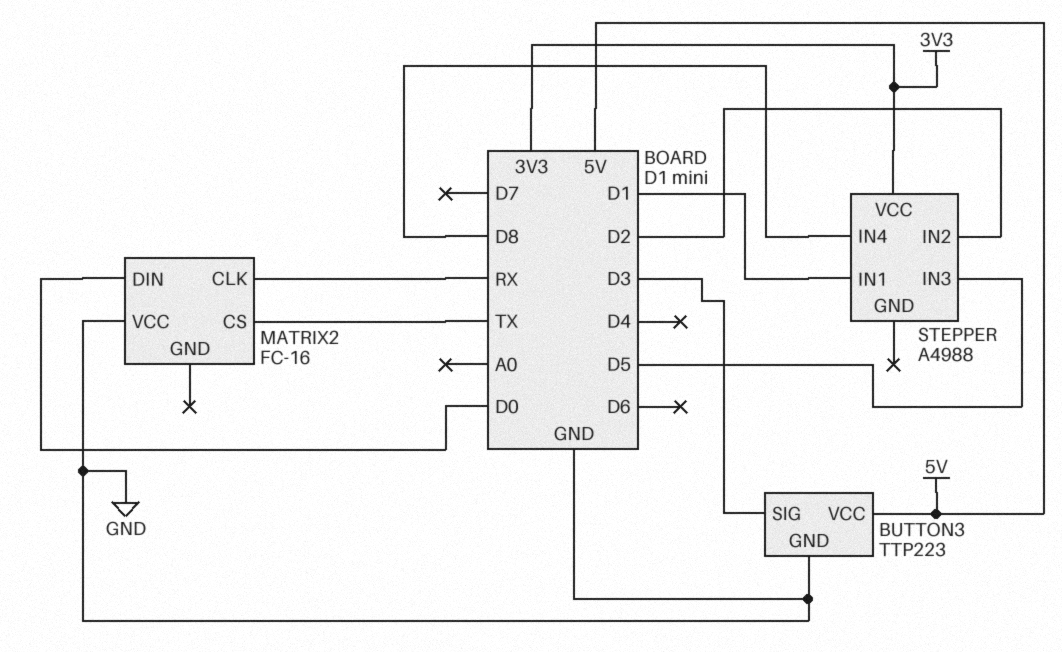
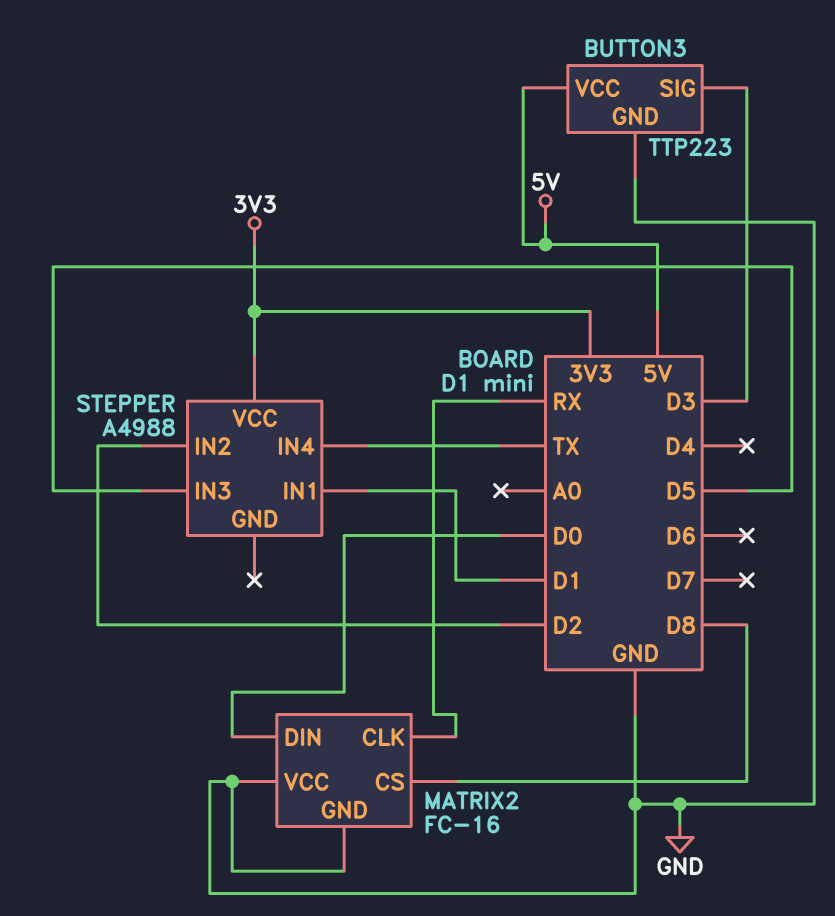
MATRIX2 pin CS: TX -> D8
MATRIX2 pin GND: none -> GND
STEPPER pin IN4: D8 -> TX

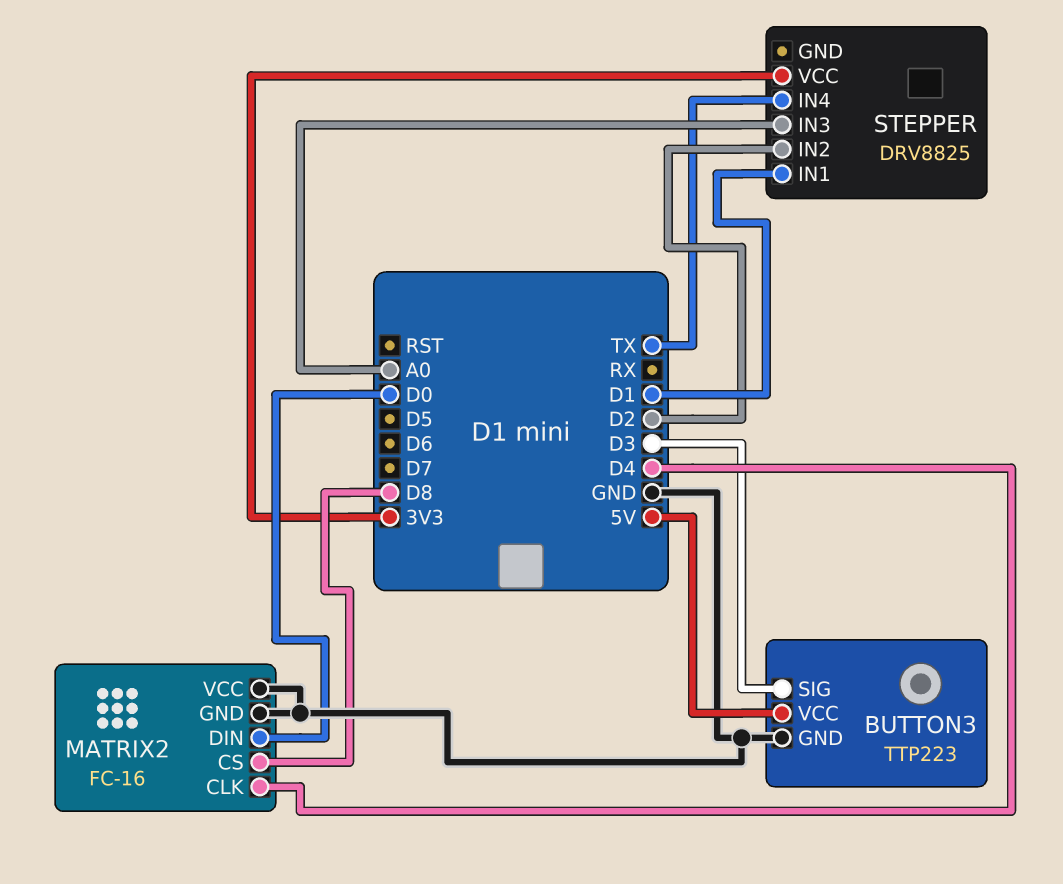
MATRIX2 pin CLK: RX -> D4
STEPPER: A4988 -> DRV8825
STEPPER pin IN3: D5 -> A0

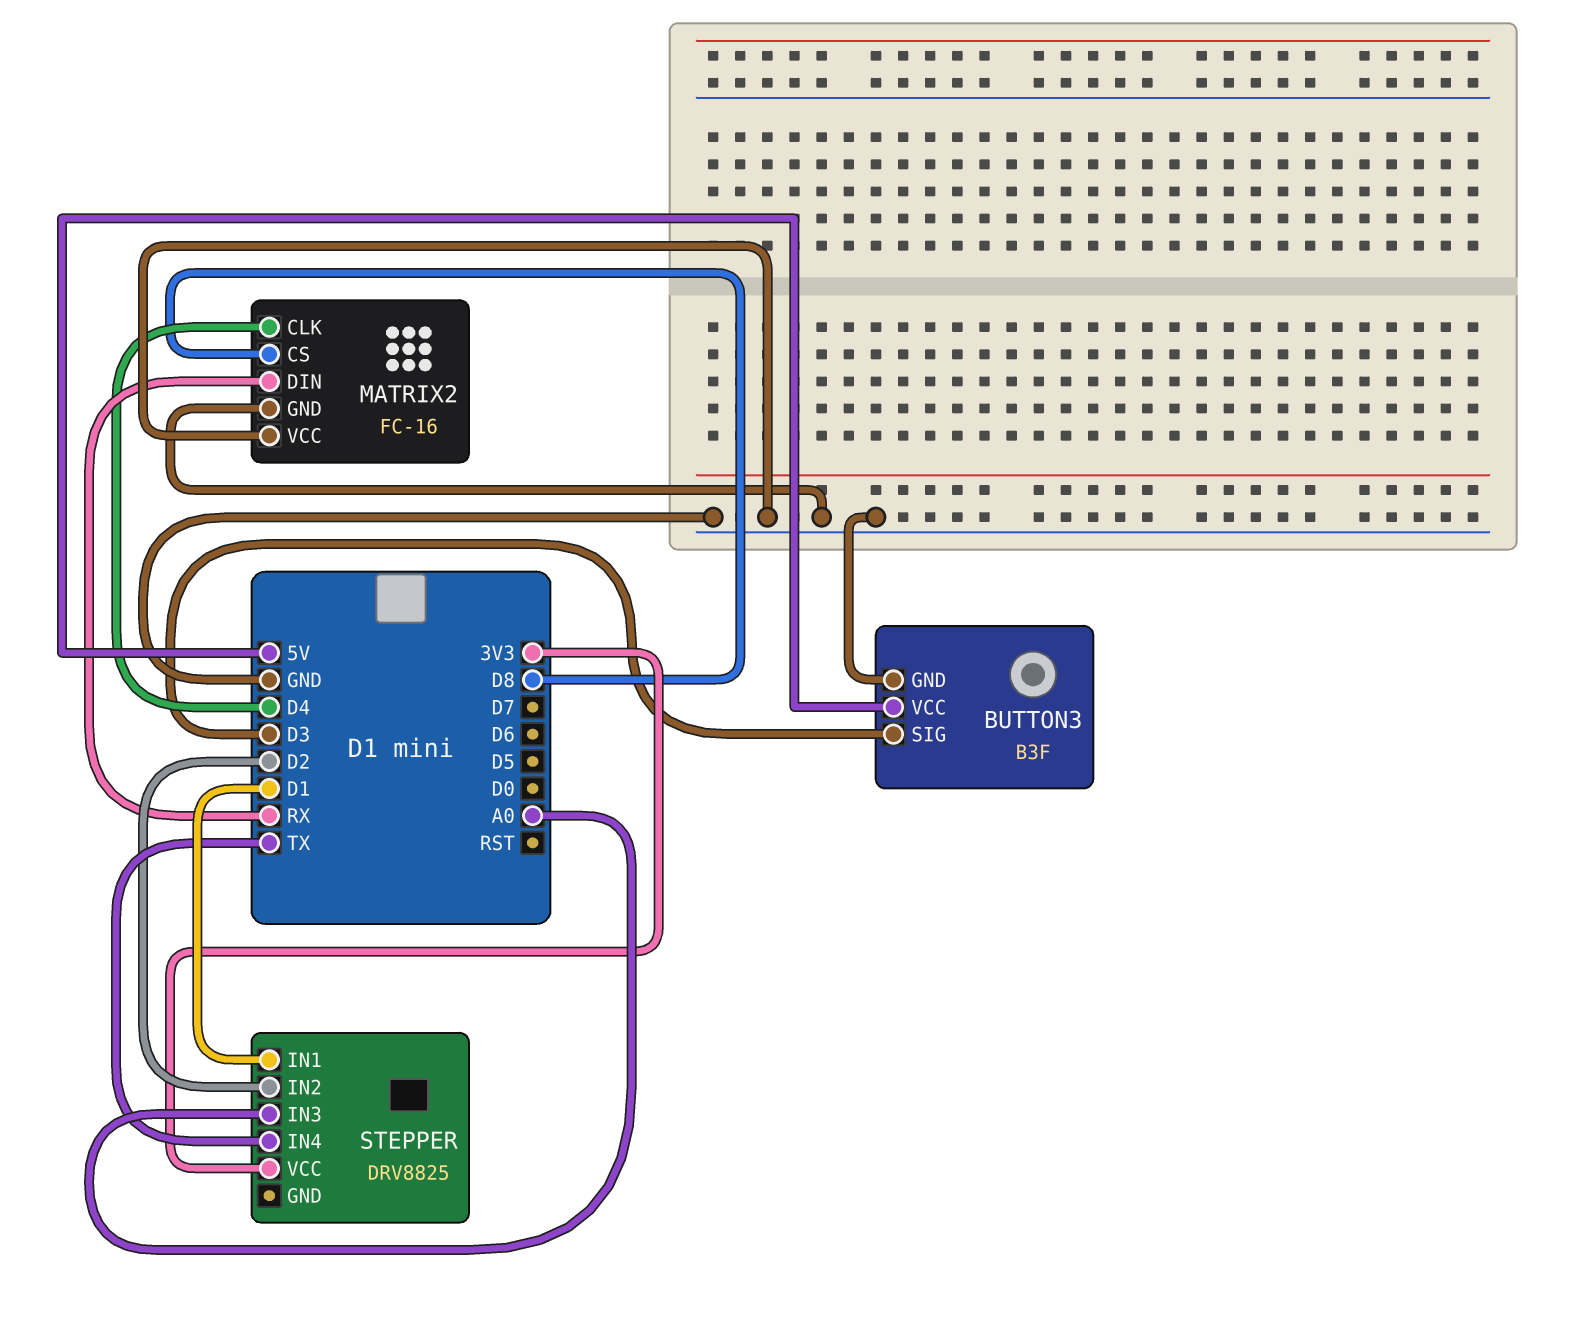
BUTTON3: TTP223 -> B3F
MATRIX2 pin DIN: D0 -> RX

